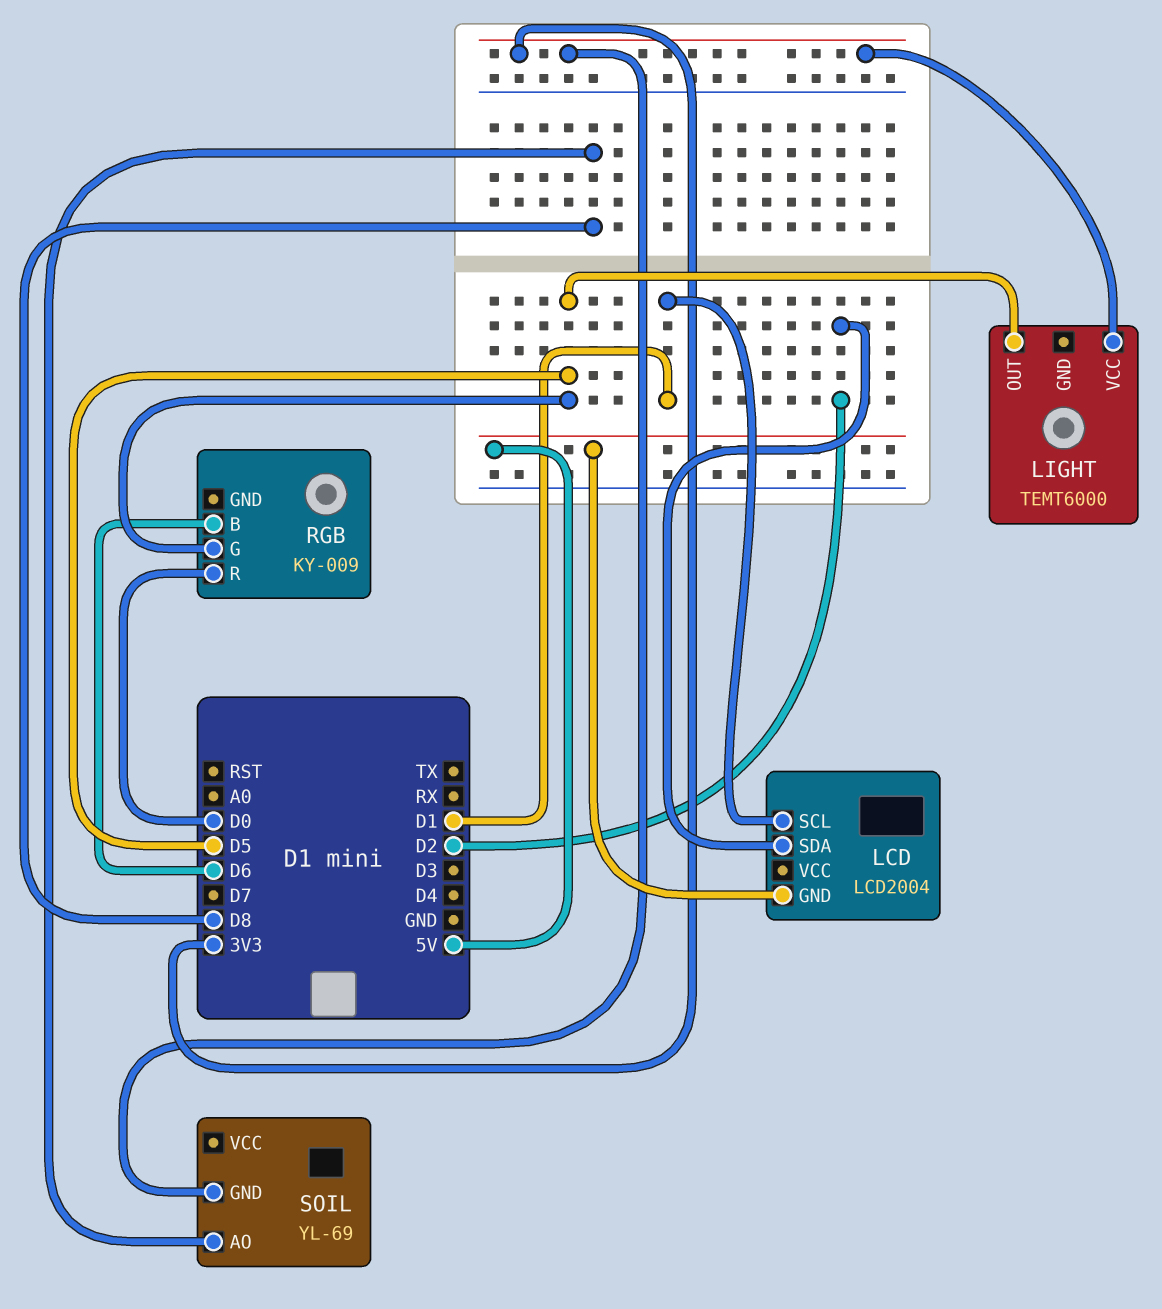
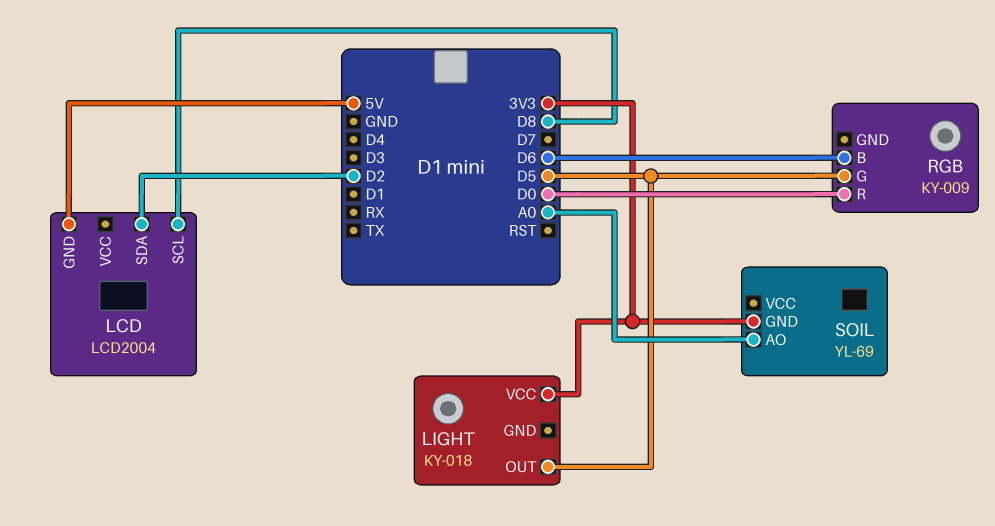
LCD pin SCL: D1 -> D8
LIGHT: TEMT6000 -> KY-018
SOIL pin AO: D8 -> A0

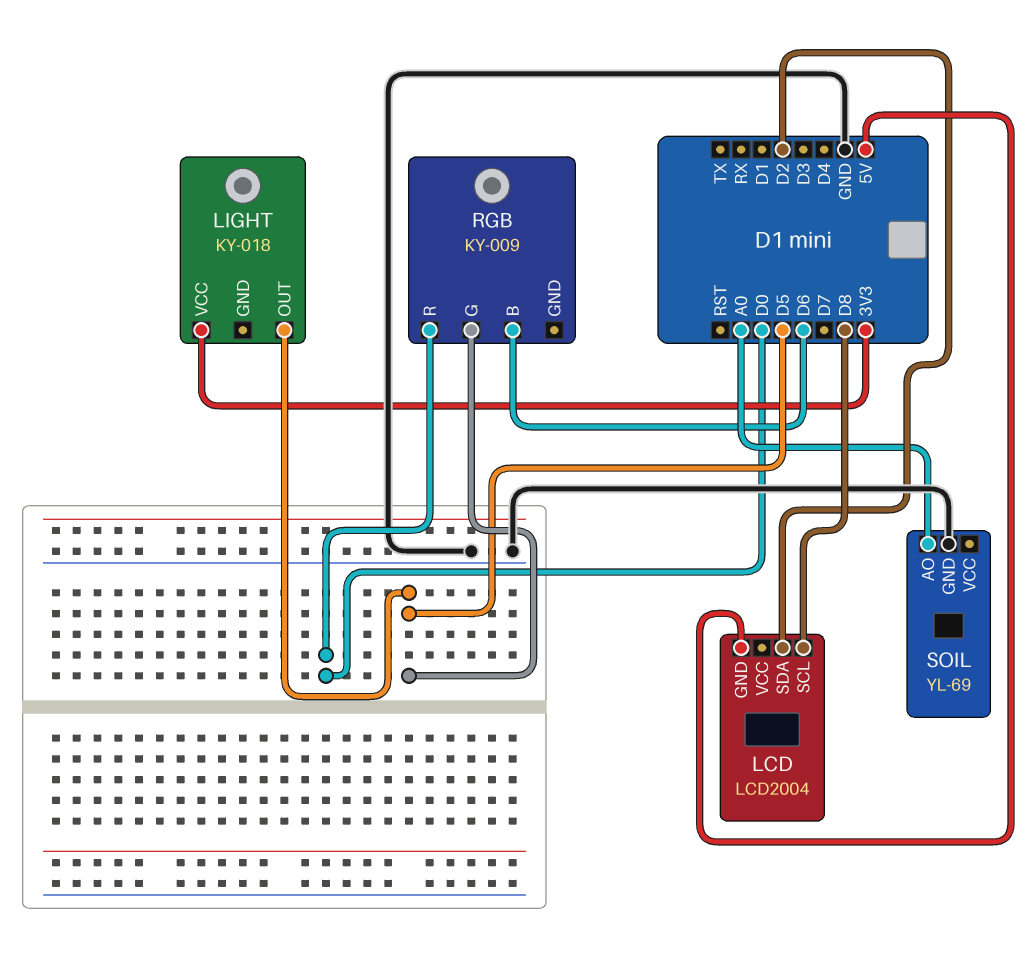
SOIL pin GND: 3V3 -> GND

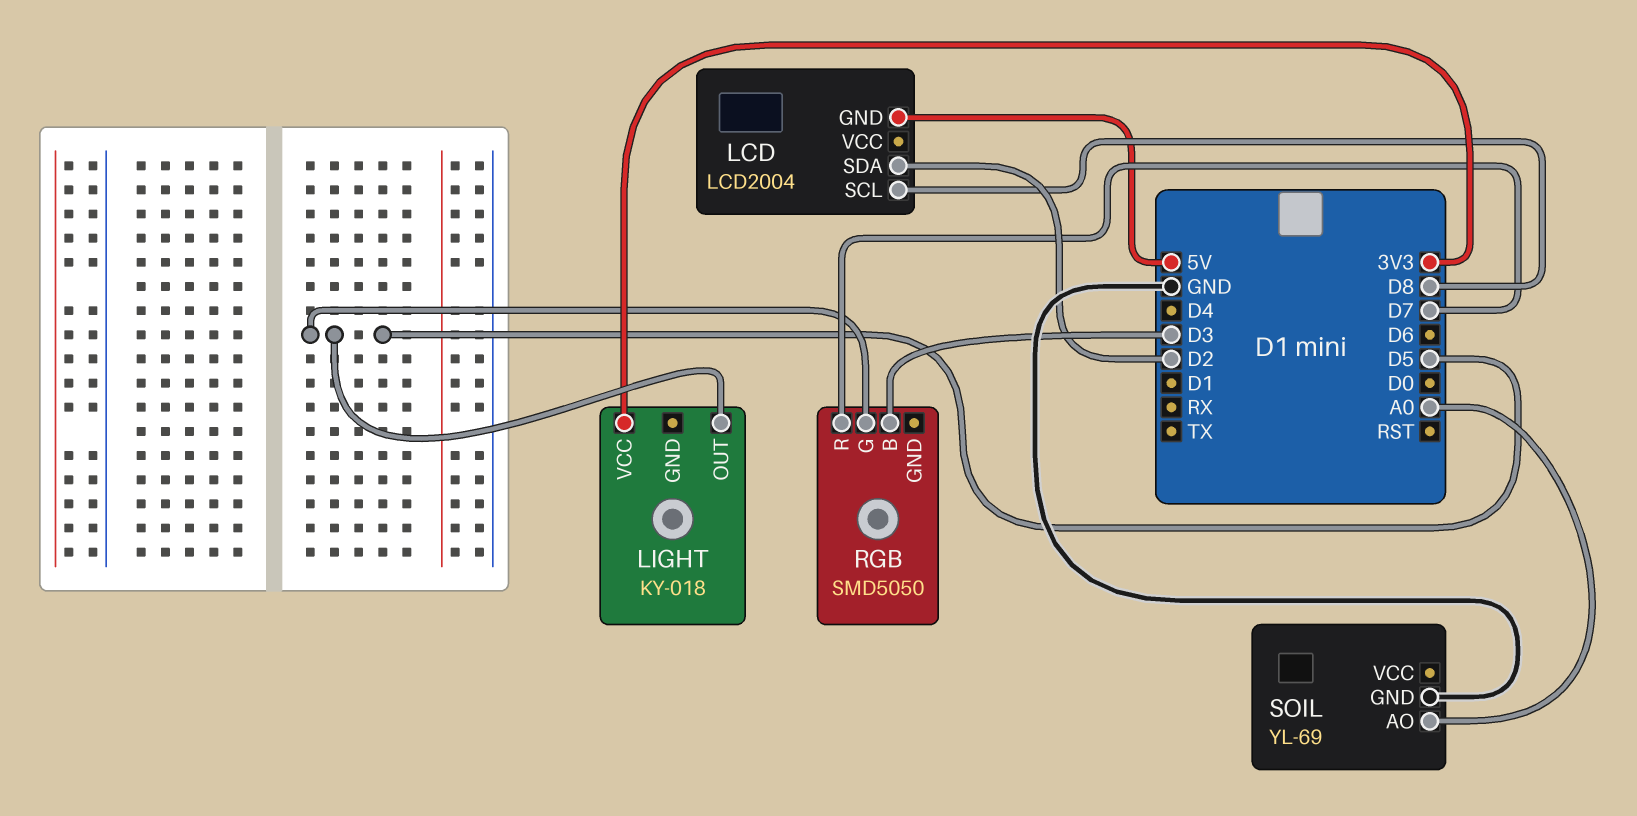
RGB: KY-009 -> SMD5050
RGB pin B: D6 -> D3
RGB pin R: D0 -> D7

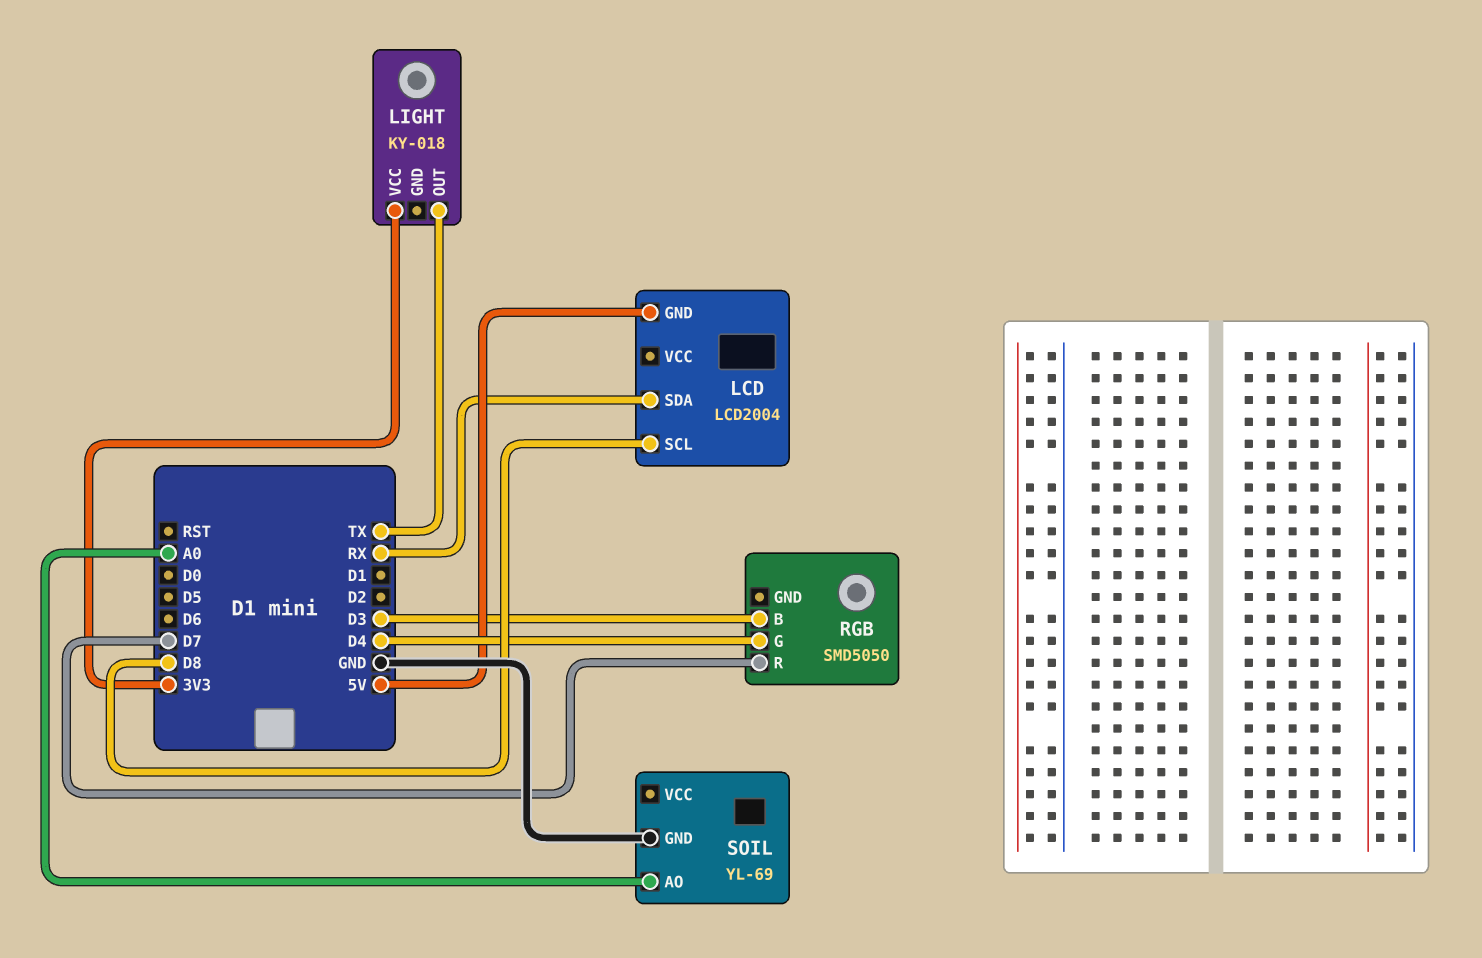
LCD pin SDA: D2 -> RX
LIGHT pin OUT: D5 -> TX
RGB pin G: D5 -> D4

